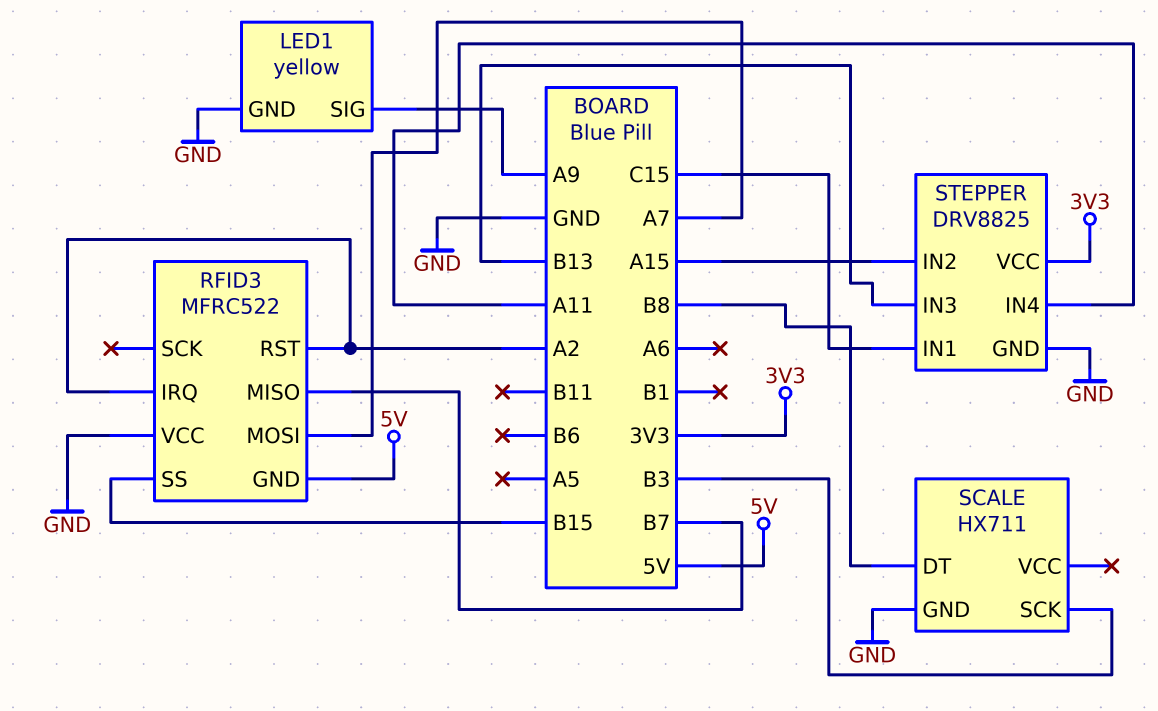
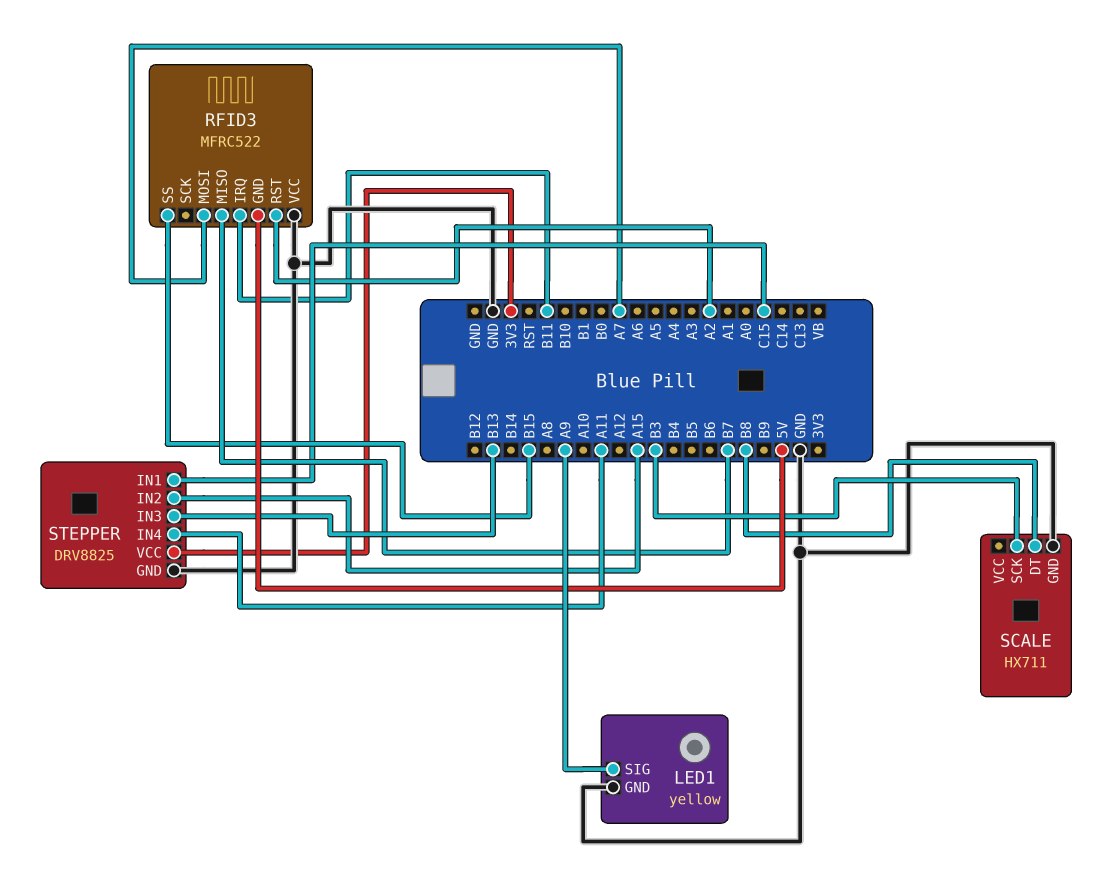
RFID3 pin IRQ: A2 -> B11

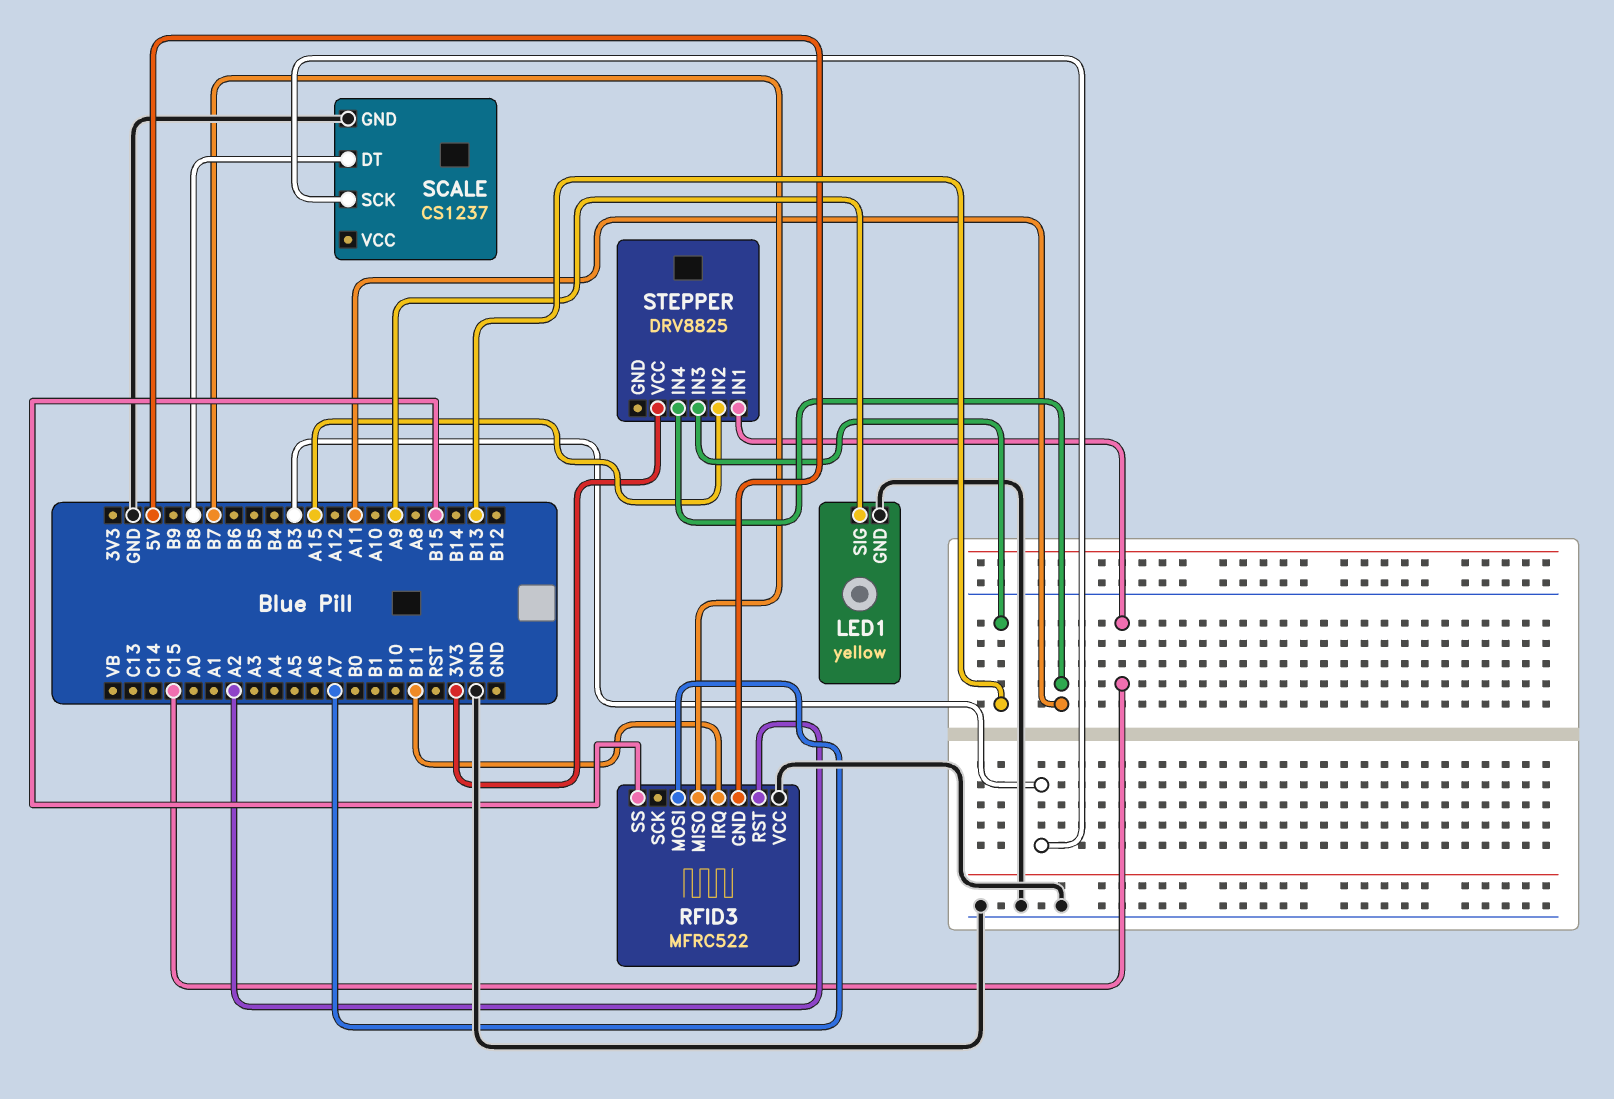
SCALE: HX711 -> CS1237
STEPPER pin GND: GND -> none

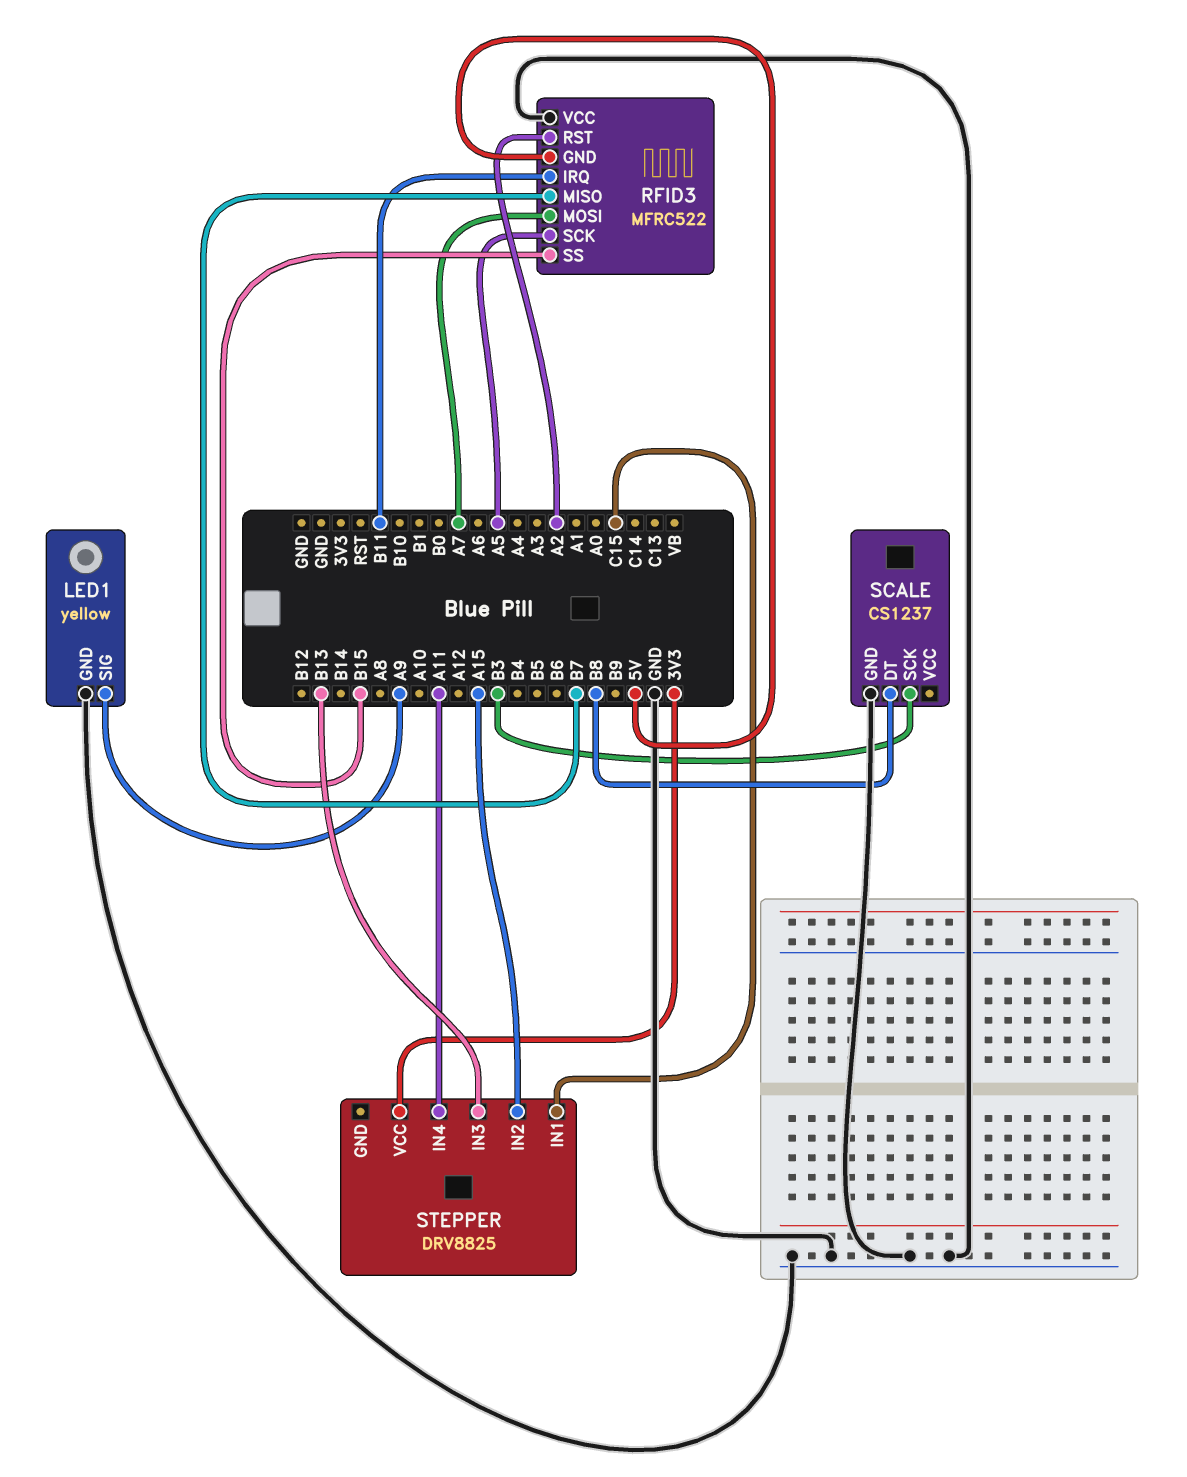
RFID3 pin SCK: none -> A5

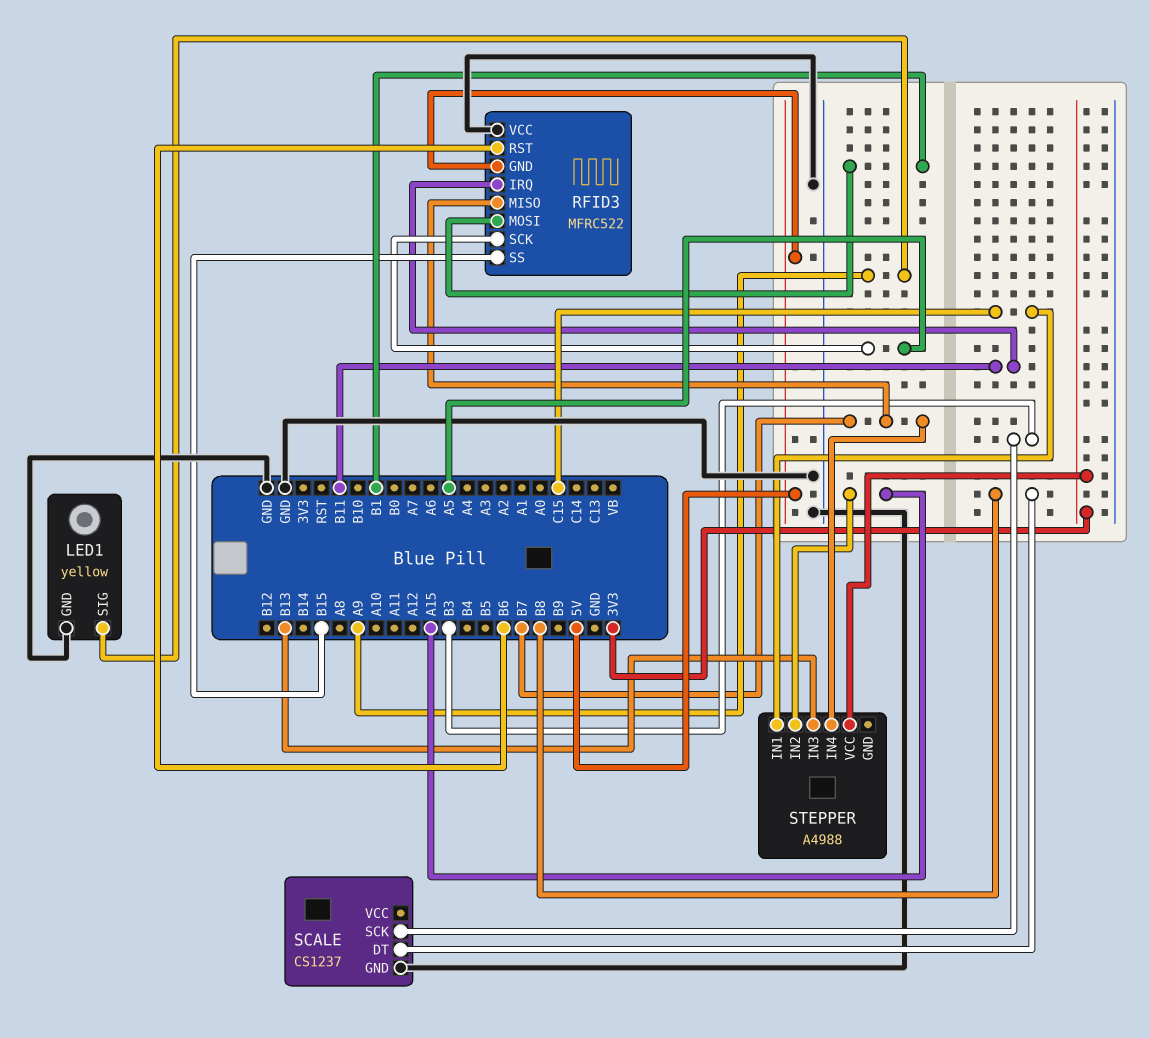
RFID3 pin MOSI: A7 -> B1
RFID3 pin RST: A2 -> B6
STEPPER: DRV8825 -> A4988
STEPPER pin IN4: A11 -> B7

